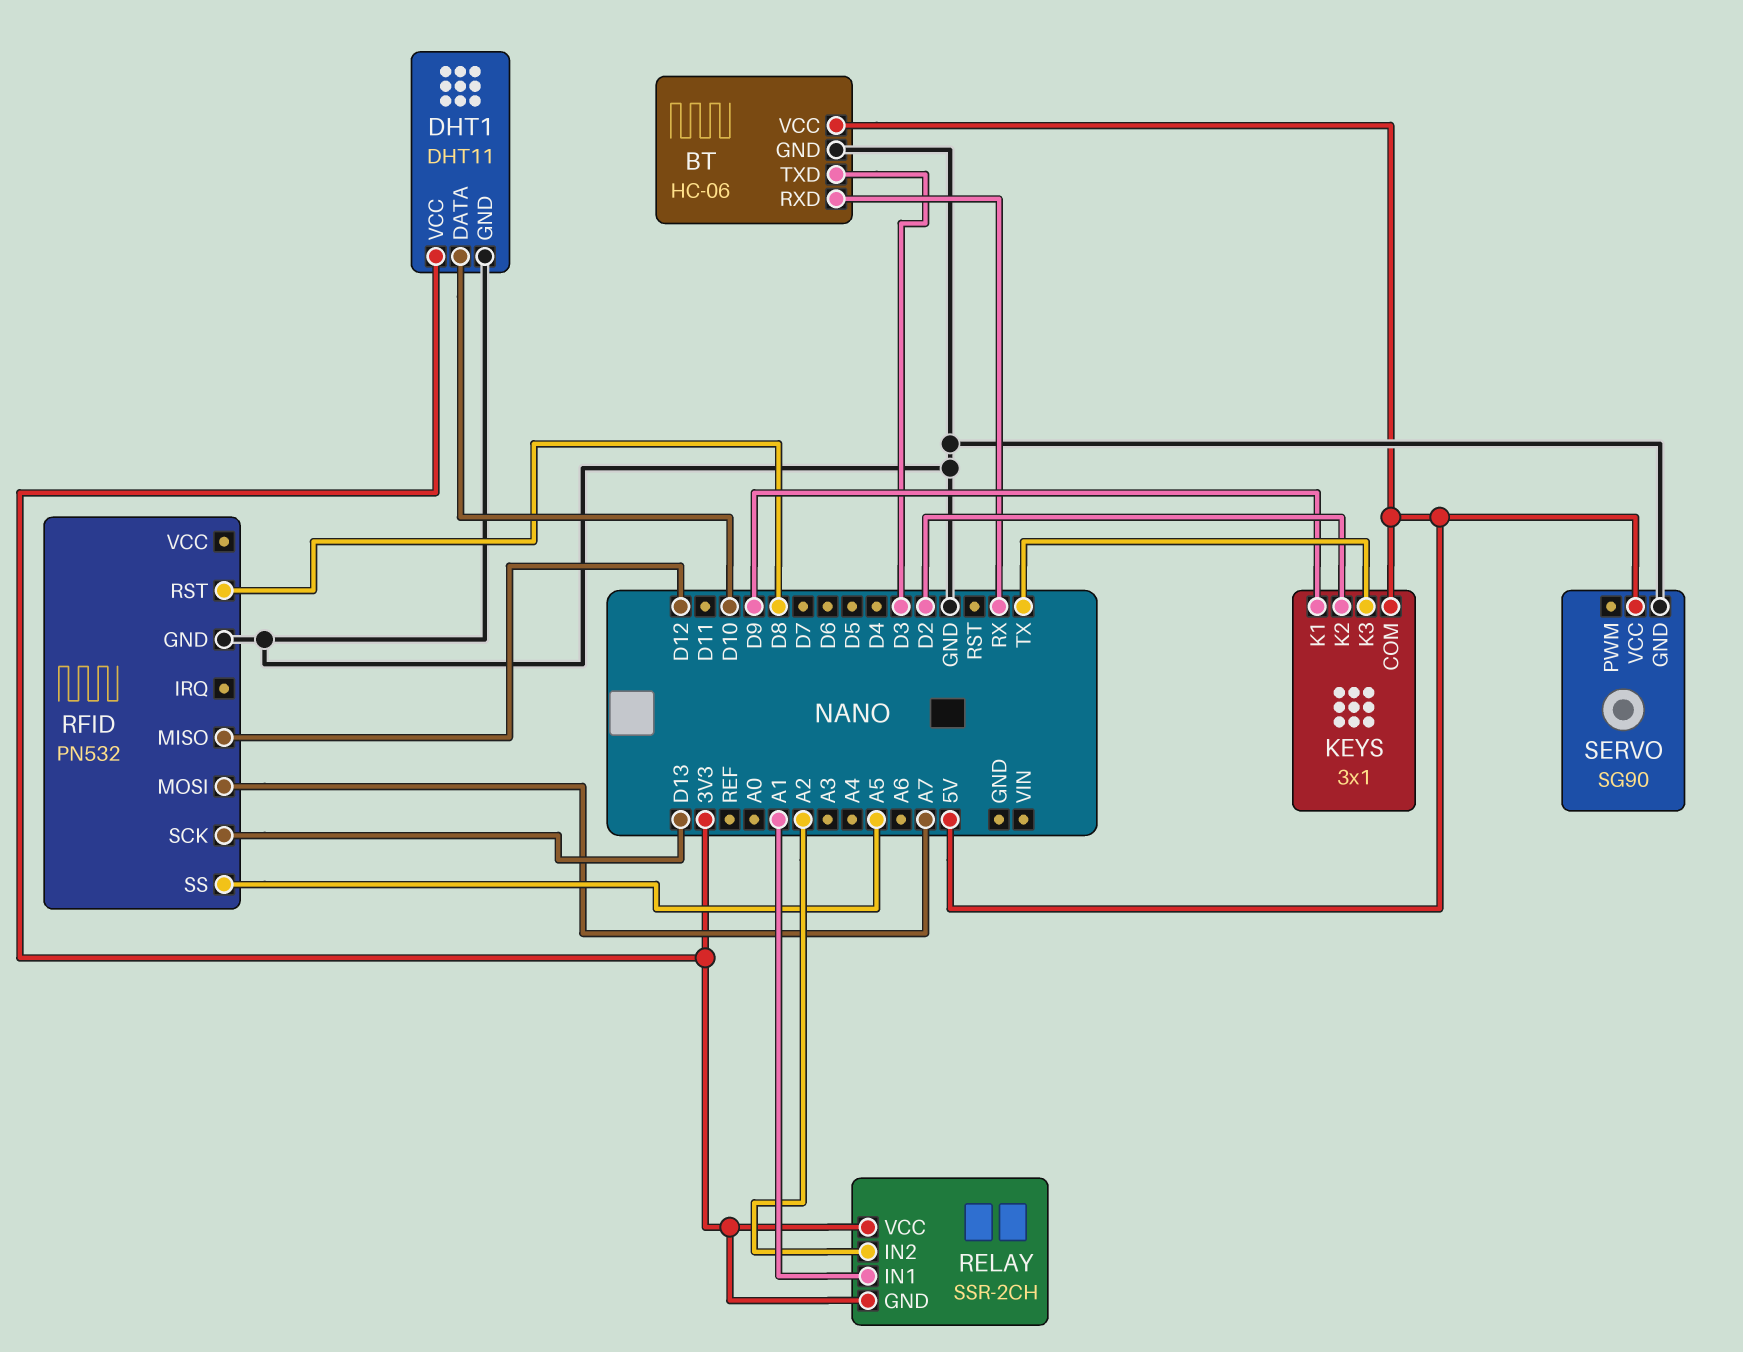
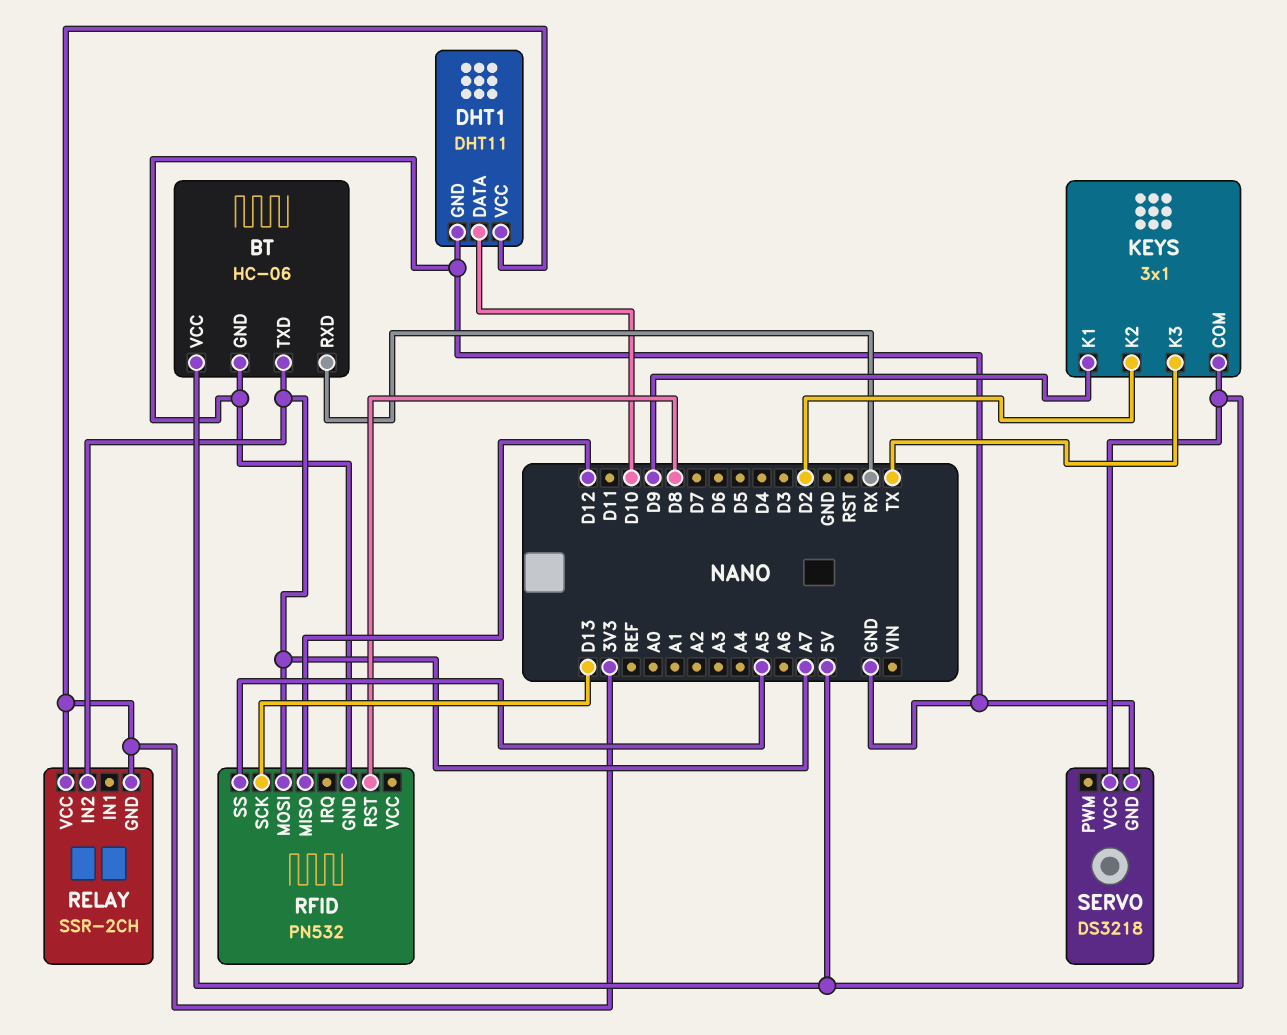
BT pin TXD: D3 -> A7
RELAY pin IN1: A1 -> none
RELAY pin IN2: A2 -> A7
SERVO: SG90 -> DS3218

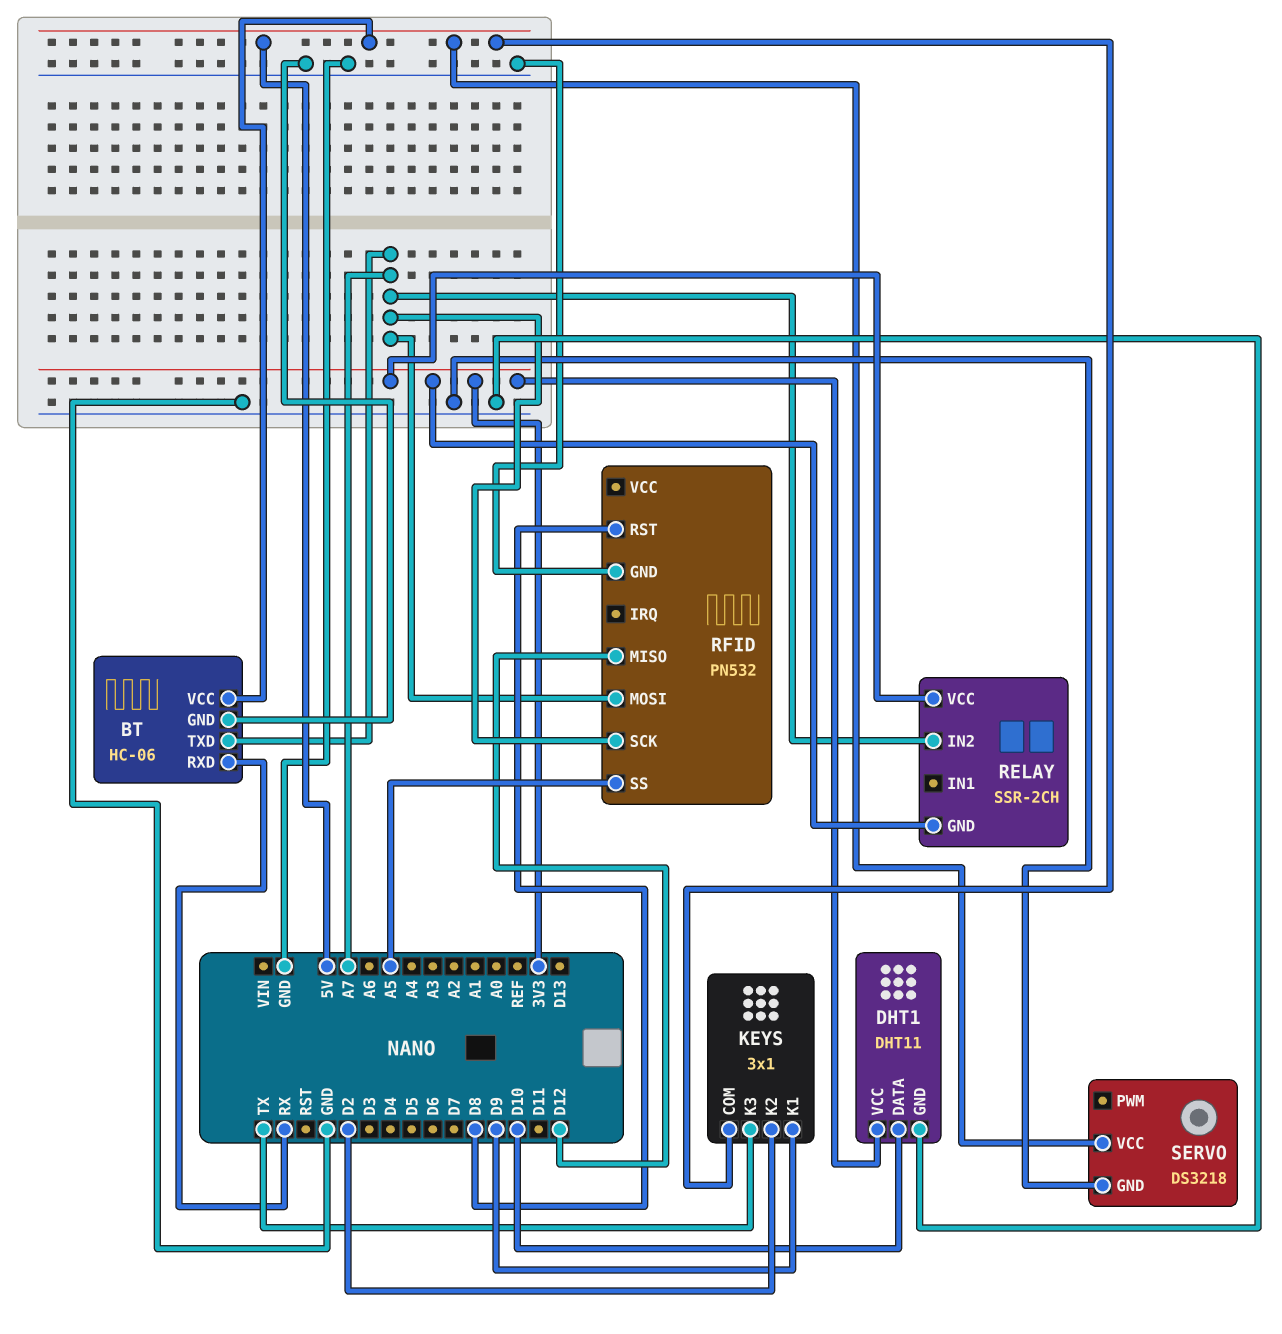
RFID pin SCK: D13 -> A7

